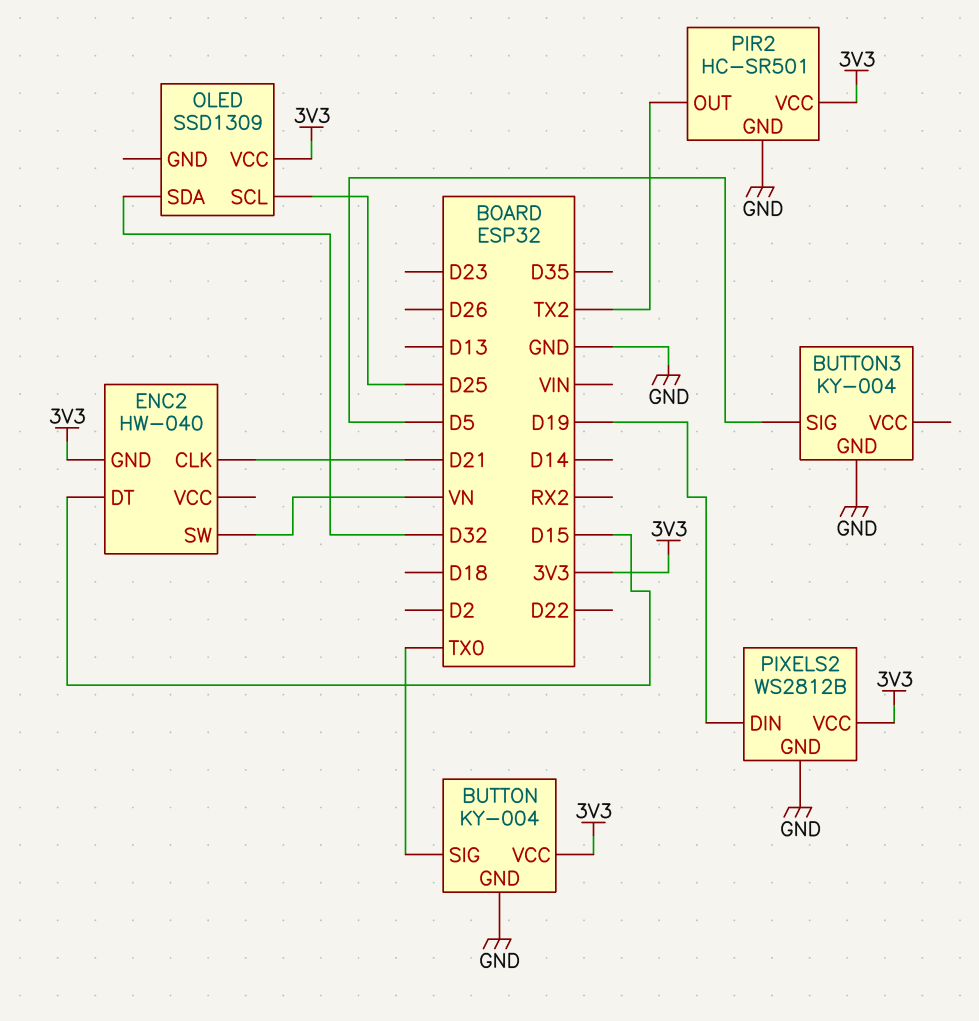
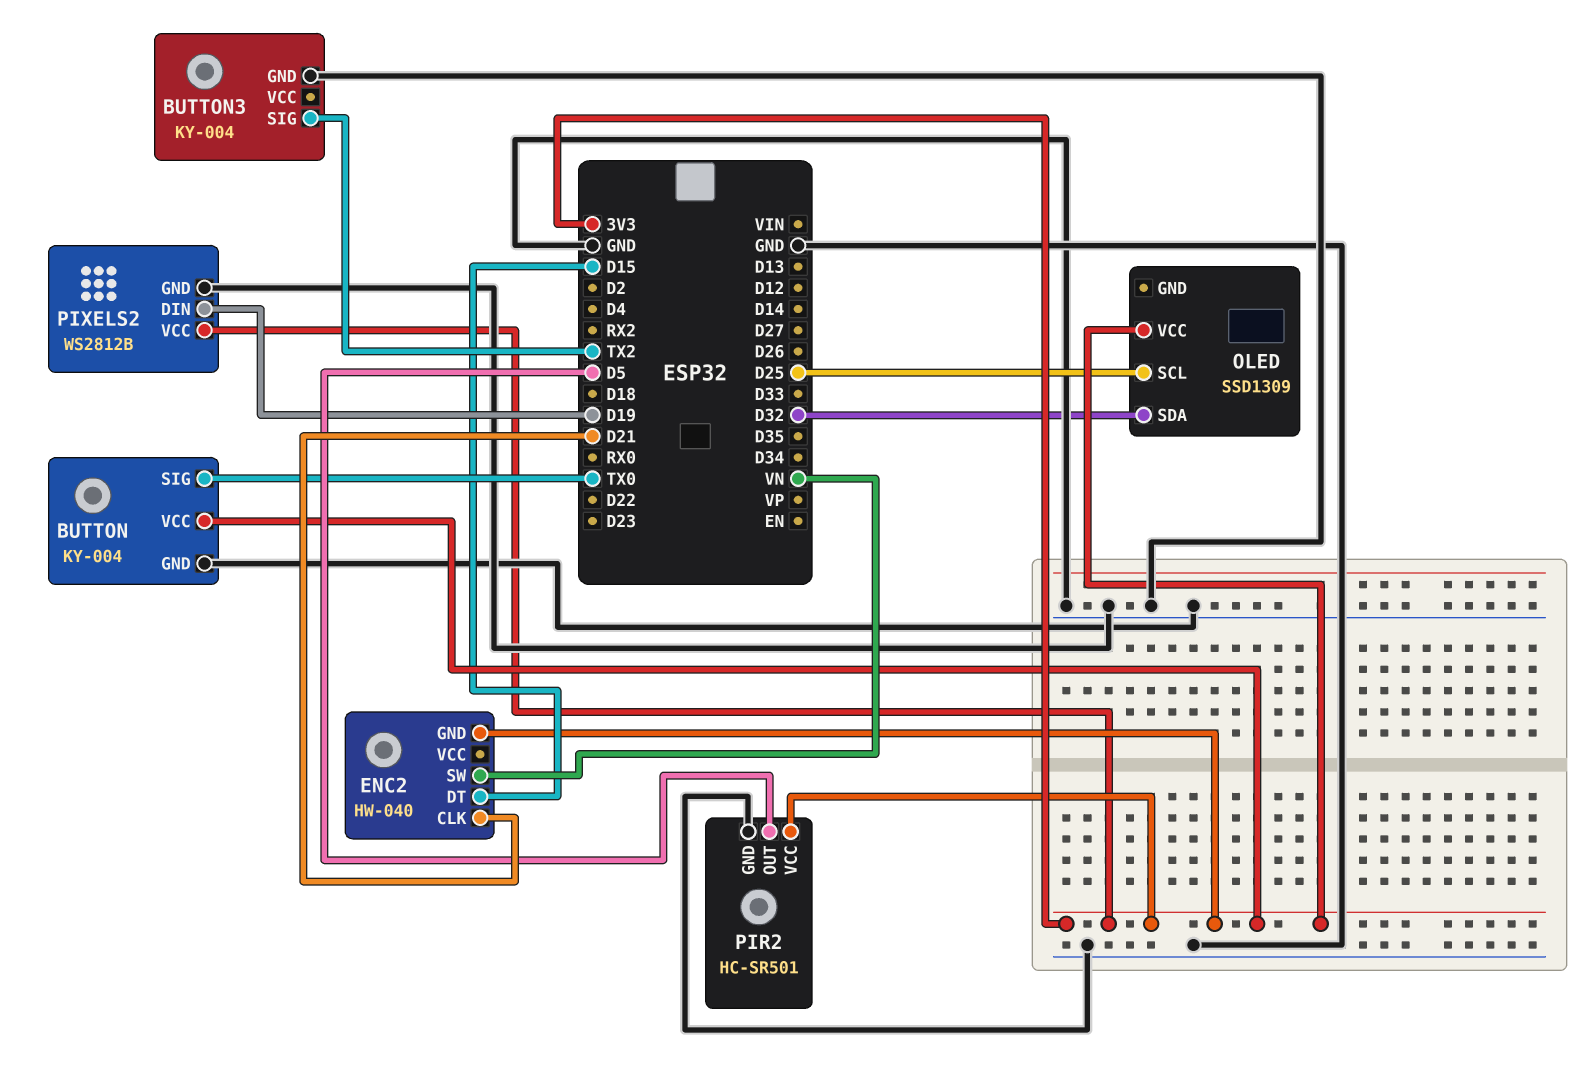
BUTTON3 pin SIG: D5 -> TX2
PIR2 pin OUT: TX2 -> D5

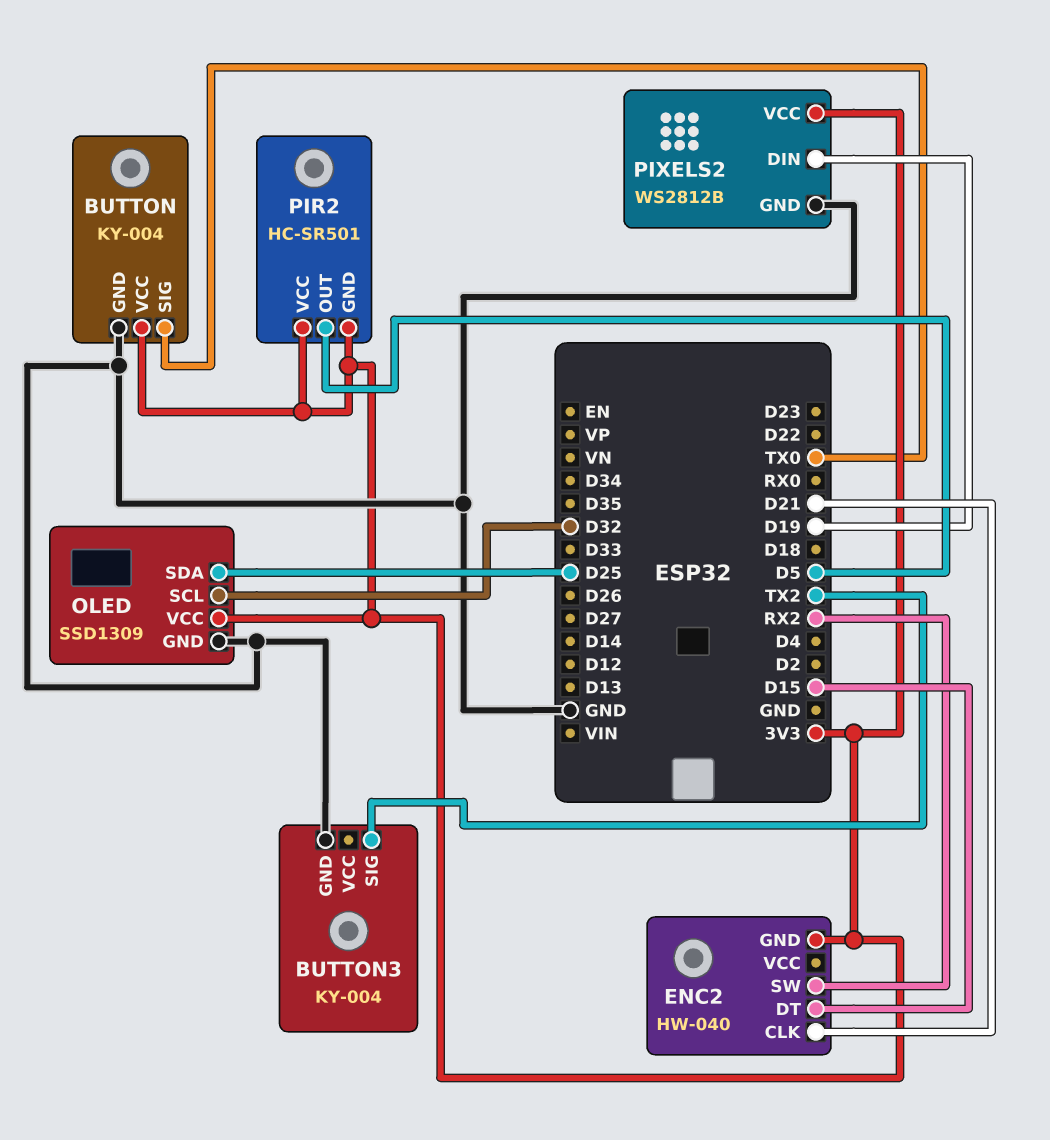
ENC2 pin SW: VN -> RX2
OLED pin GND: none -> GND
OLED pin SCL: D25 -> D32
OLED pin SDA: D32 -> D25
PIR2 pin GND: GND -> 3V3

